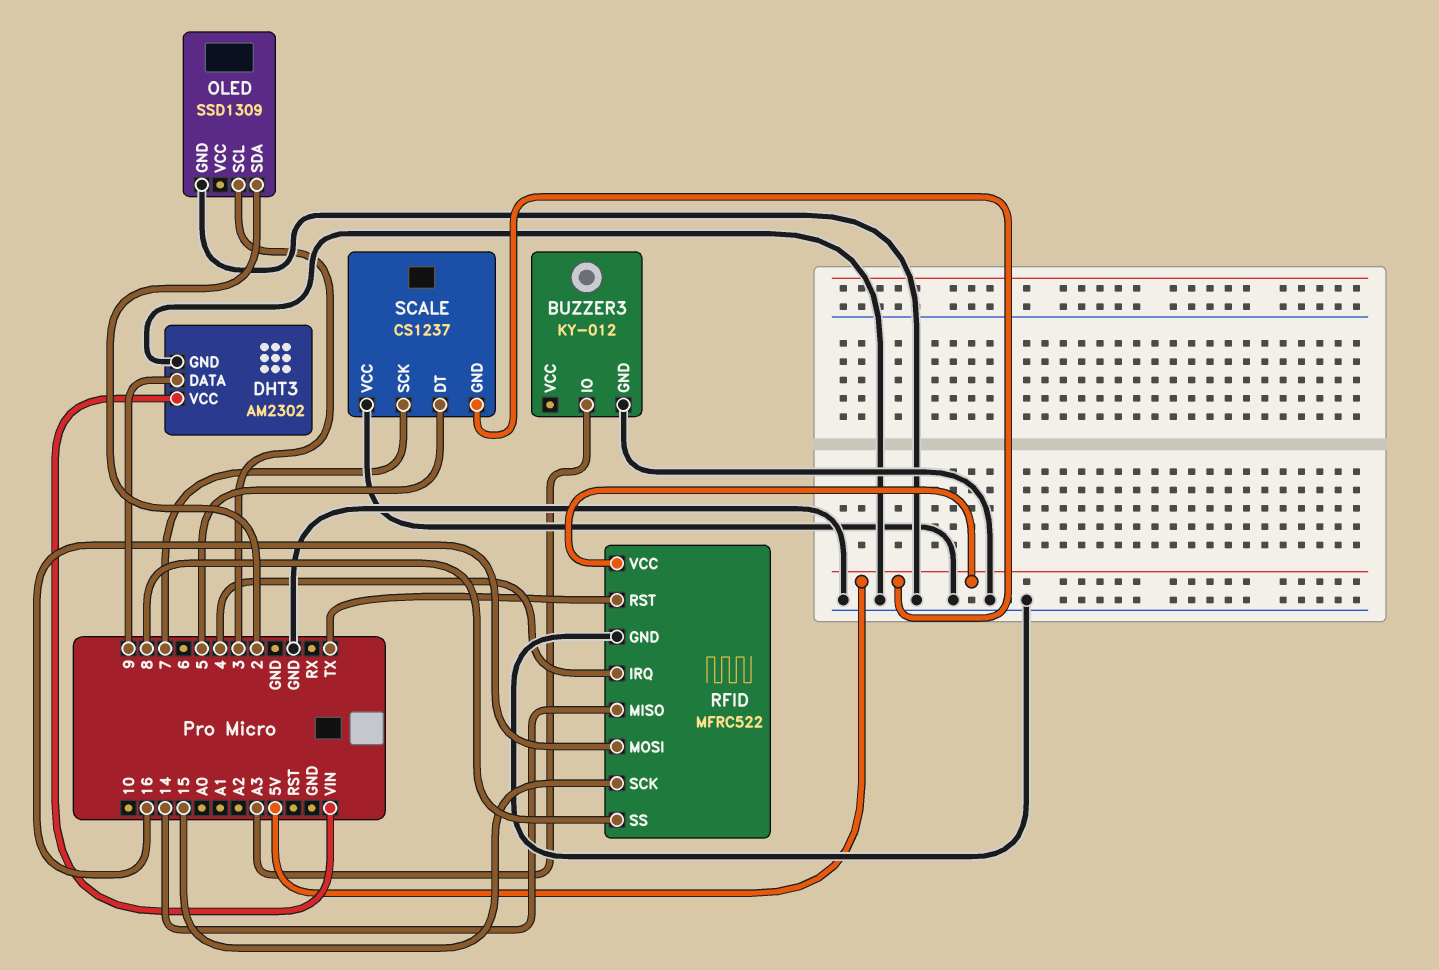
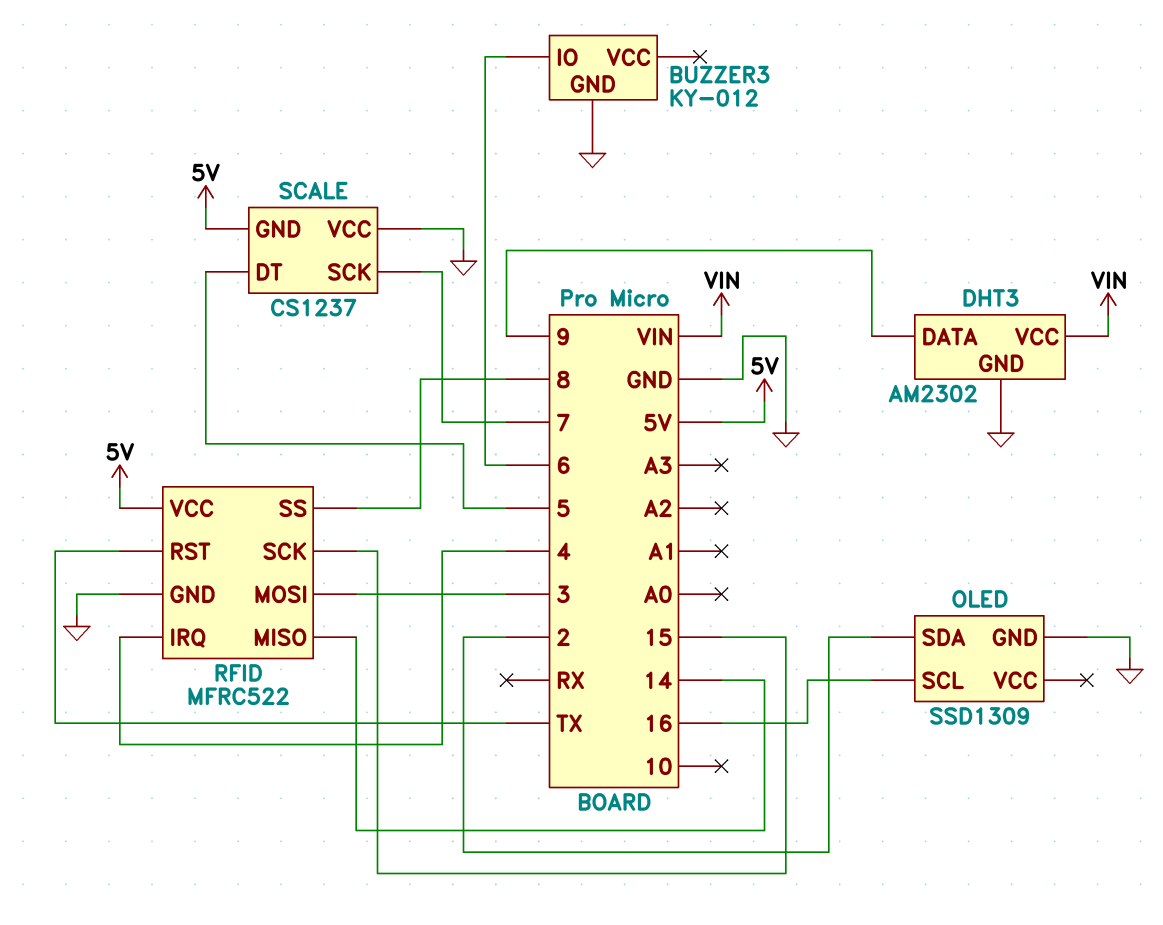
BUZZER3 pin IO: A3 -> 6
OLED pin SCL: 3 -> 16
RFID pin MOSI: 16 -> 3

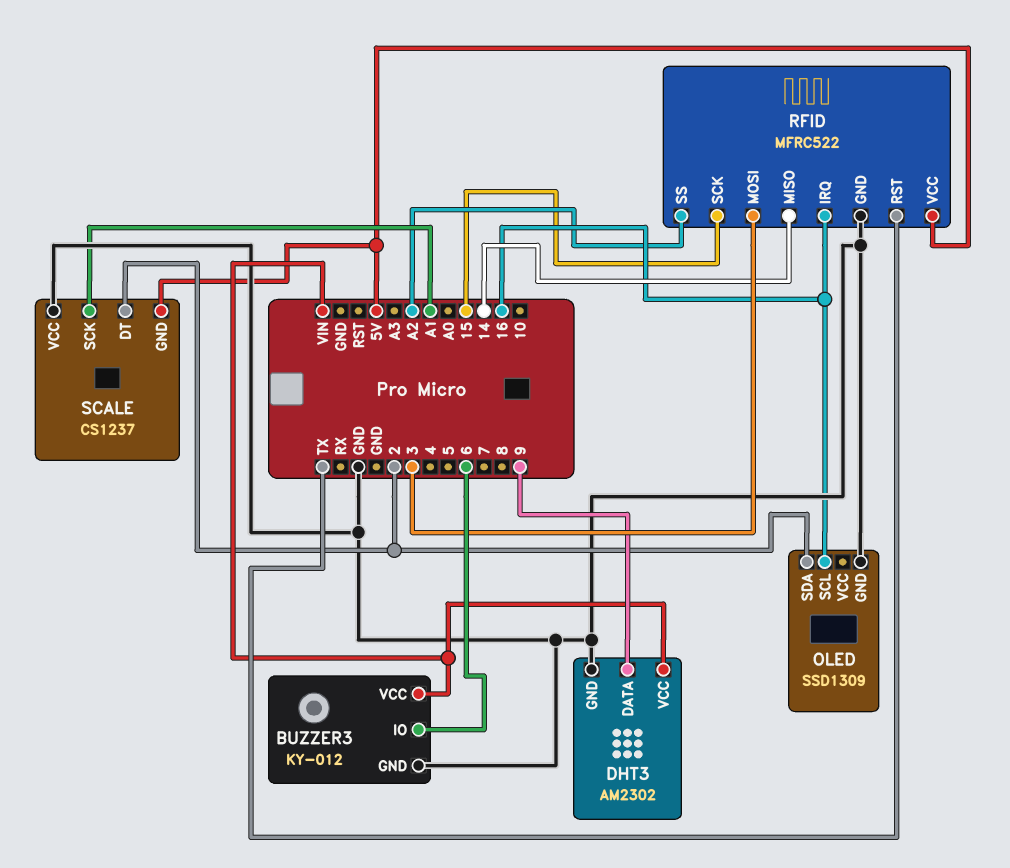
BUZZER3 pin VCC: none -> VIN
RFID pin IRQ: 4 -> 16
RFID pin SS: 8 -> A2
SCALE pin DT: 5 -> 2
SCALE pin SCK: 7 -> A1

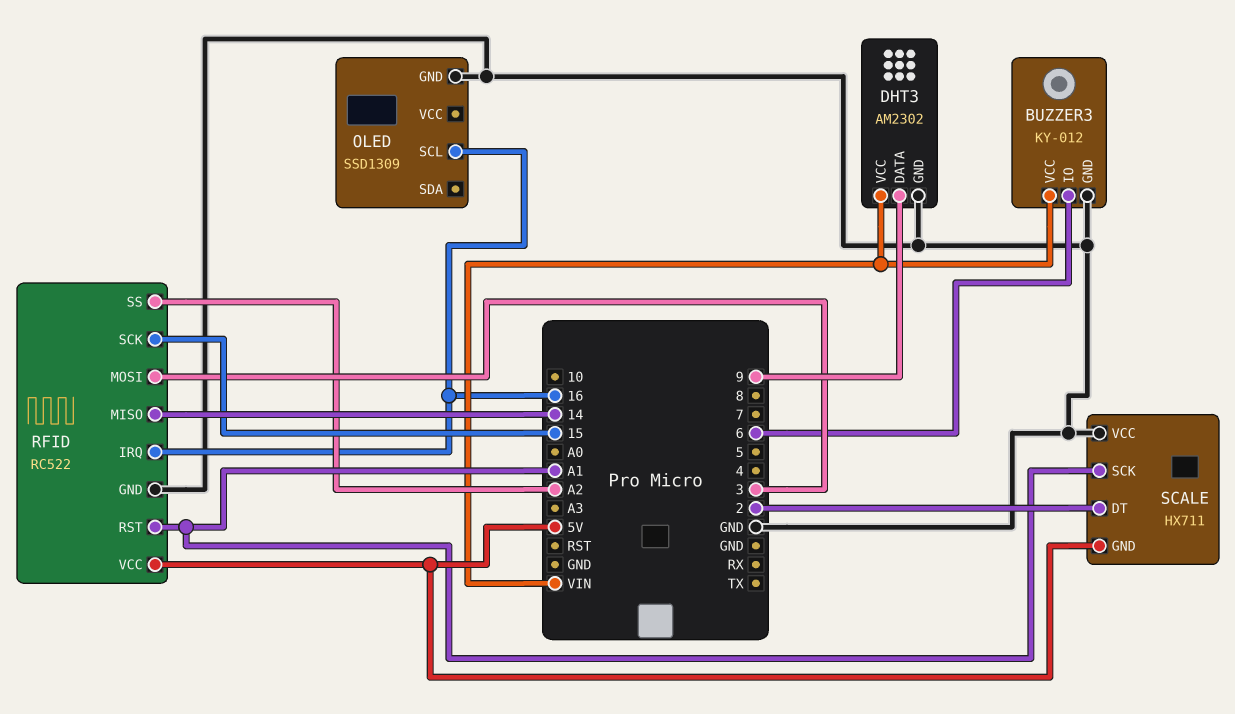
OLED pin SDA: 2 -> none
RFID: MFRC522 -> RC522
RFID pin RST: TX -> A1
SCALE: CS1237 -> HX711

